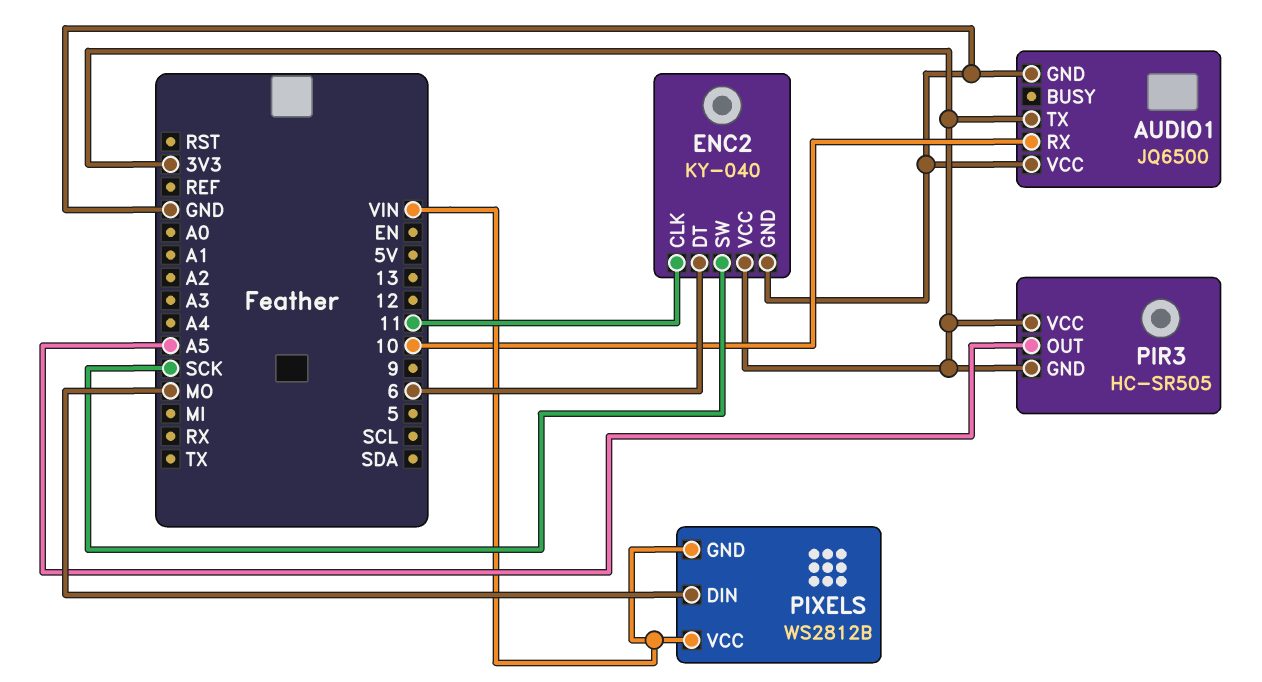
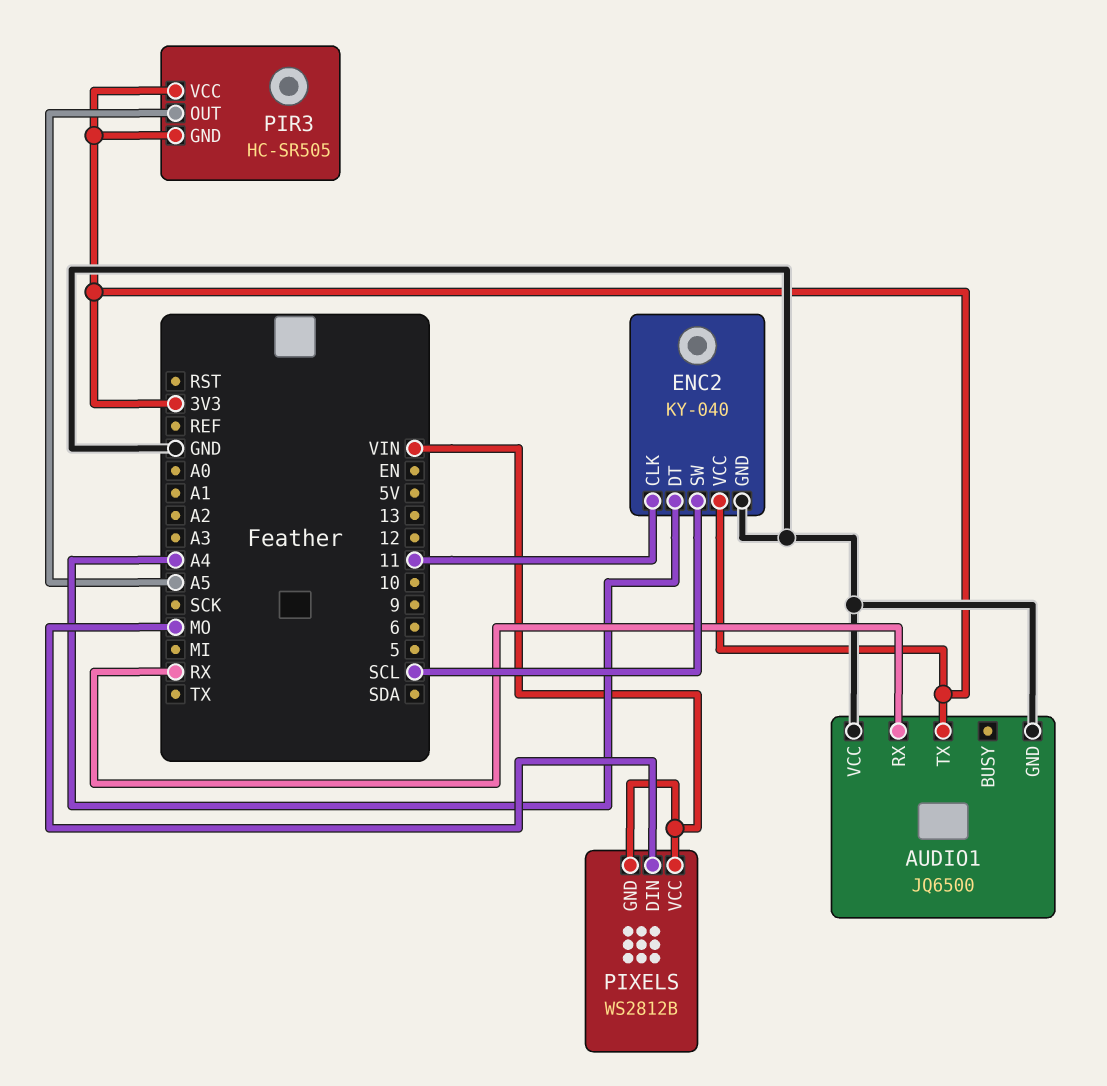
AUDIO1 pin RX: 10 -> RX
ENC2 pin DT: 6 -> A4
ENC2 pin SW: SCK -> SCL

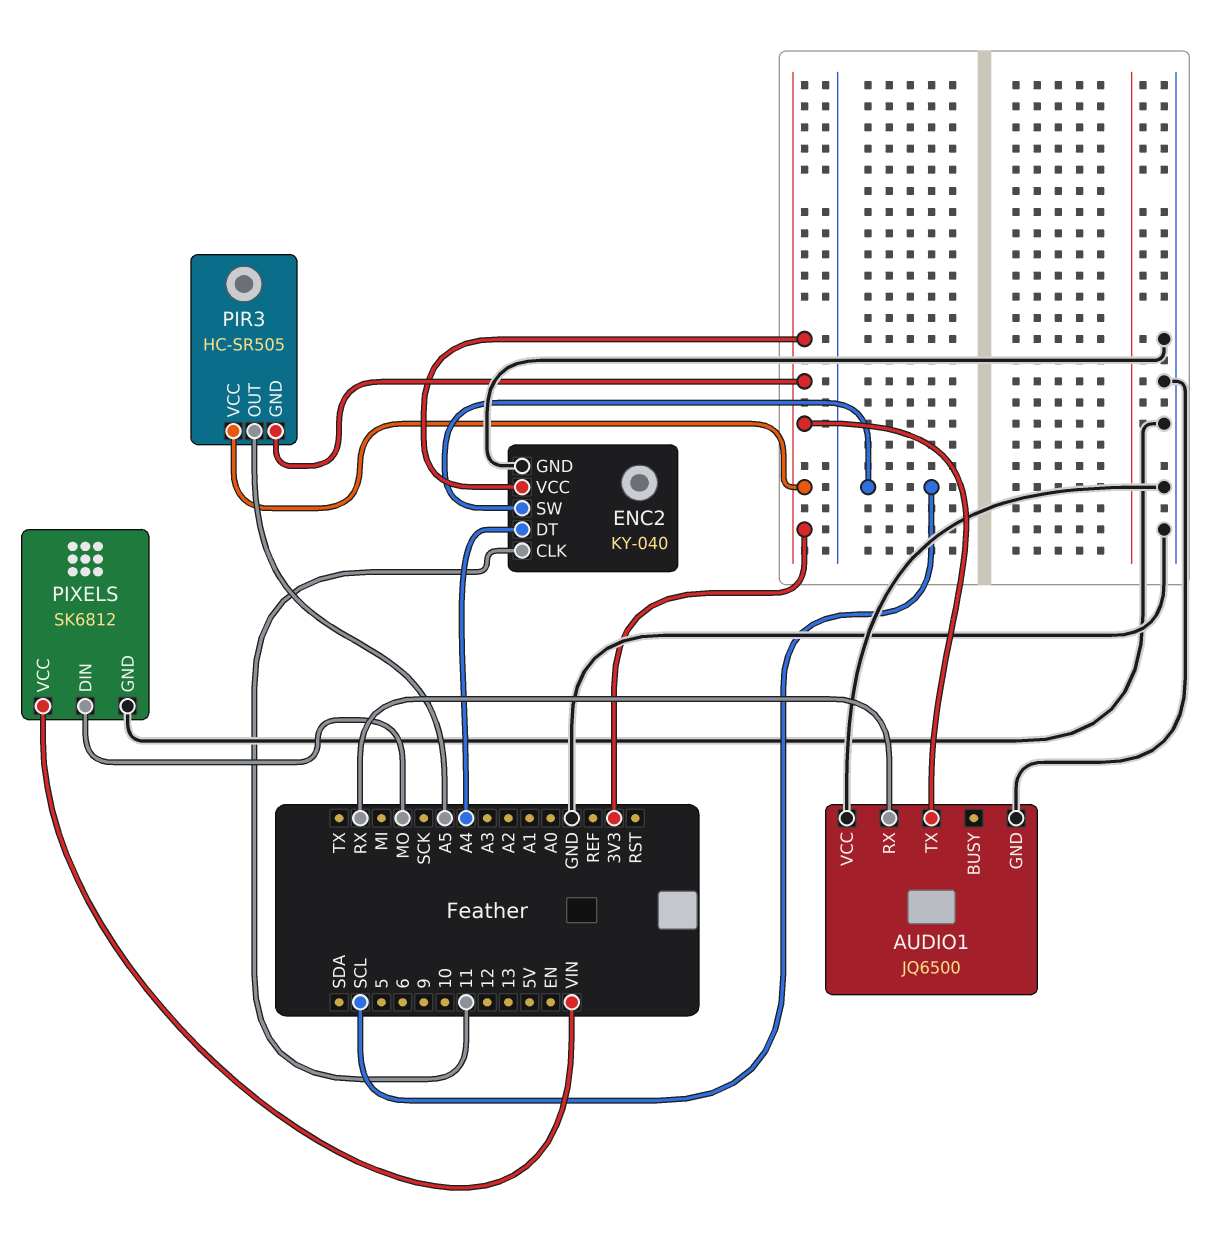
PIXELS: WS2812B -> SK6812
PIXELS pin GND: VIN -> GND

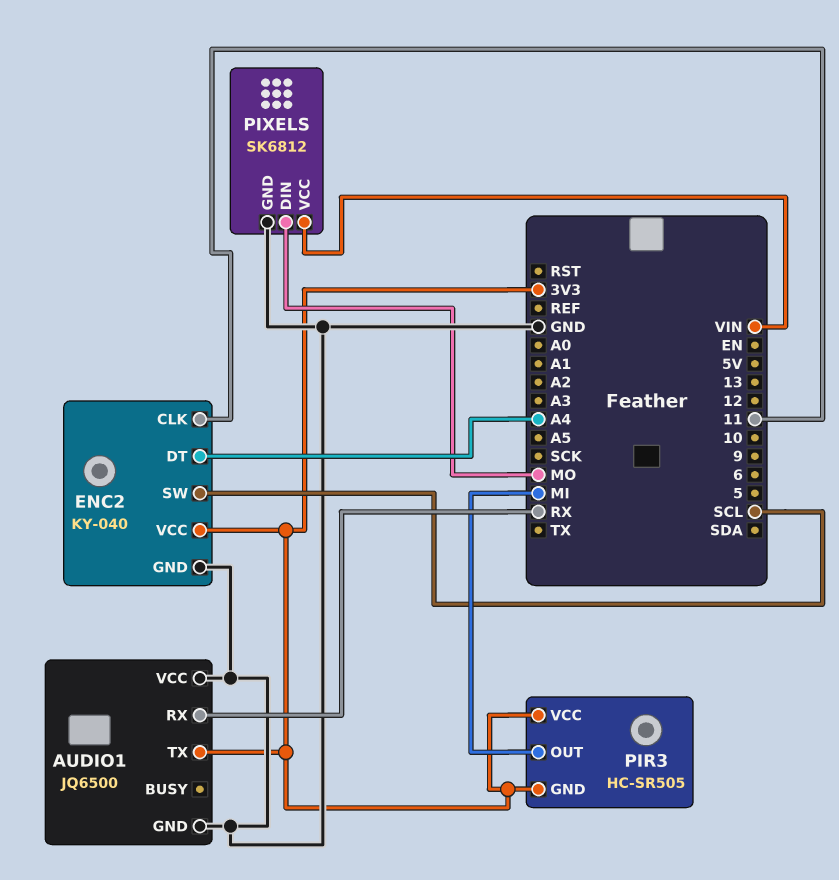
PIR3 pin OUT: A5 -> MI

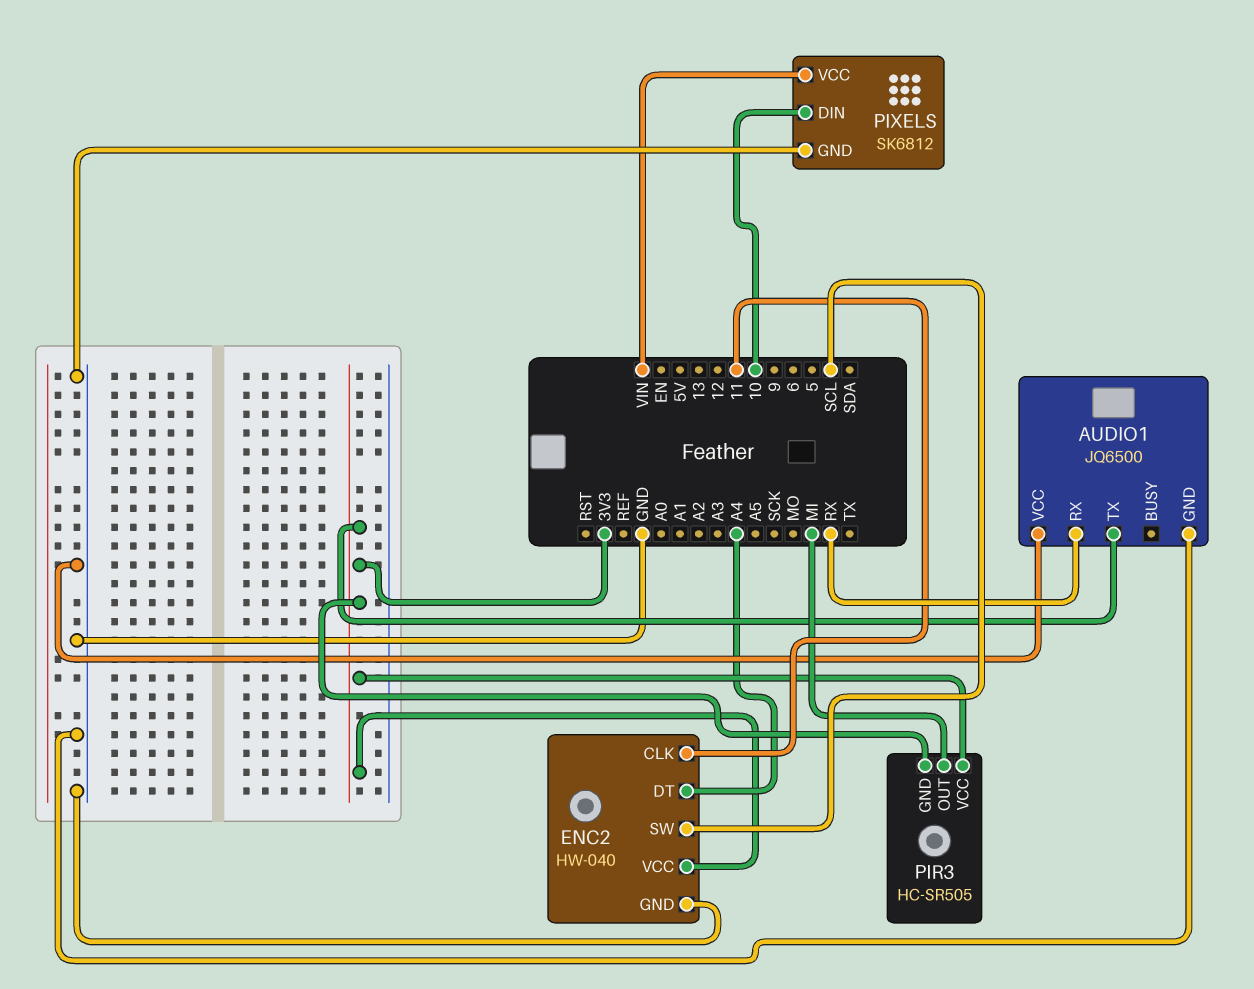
ENC2: KY-040 -> HW-040
PIXELS pin DIN: MO -> 10

